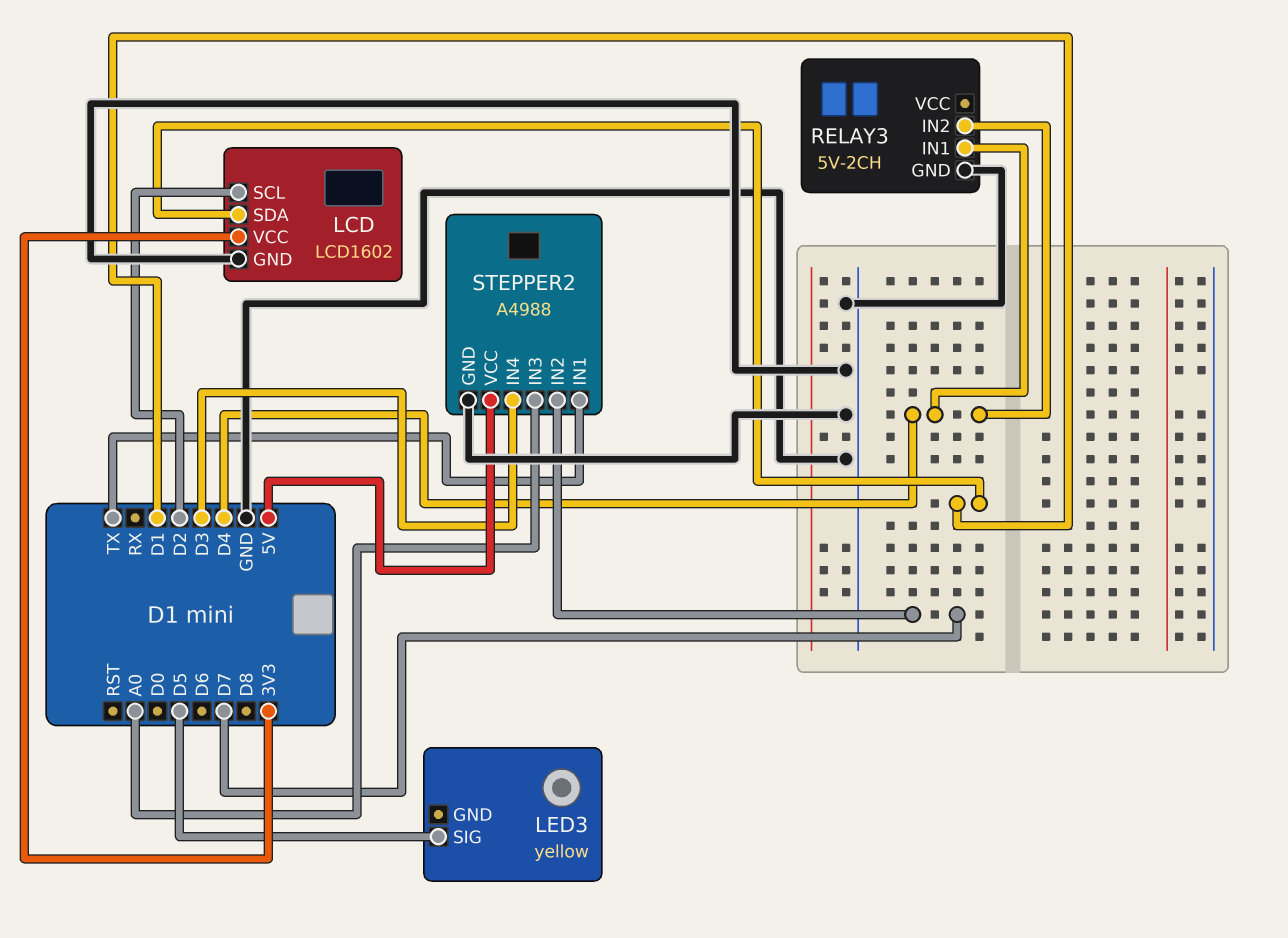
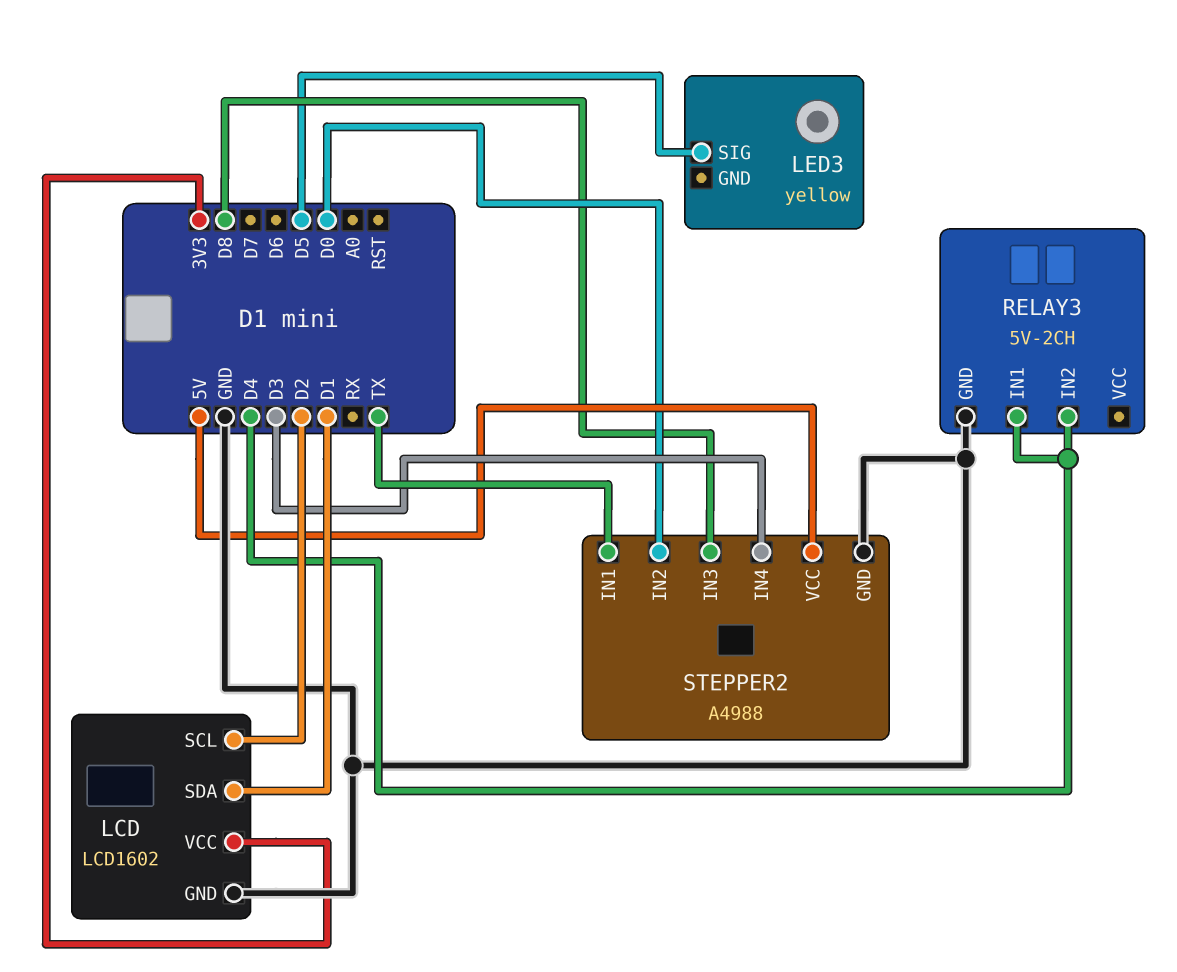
STEPPER2 pin IN2: D7 -> D0
STEPPER2 pin IN3: A0 -> D8

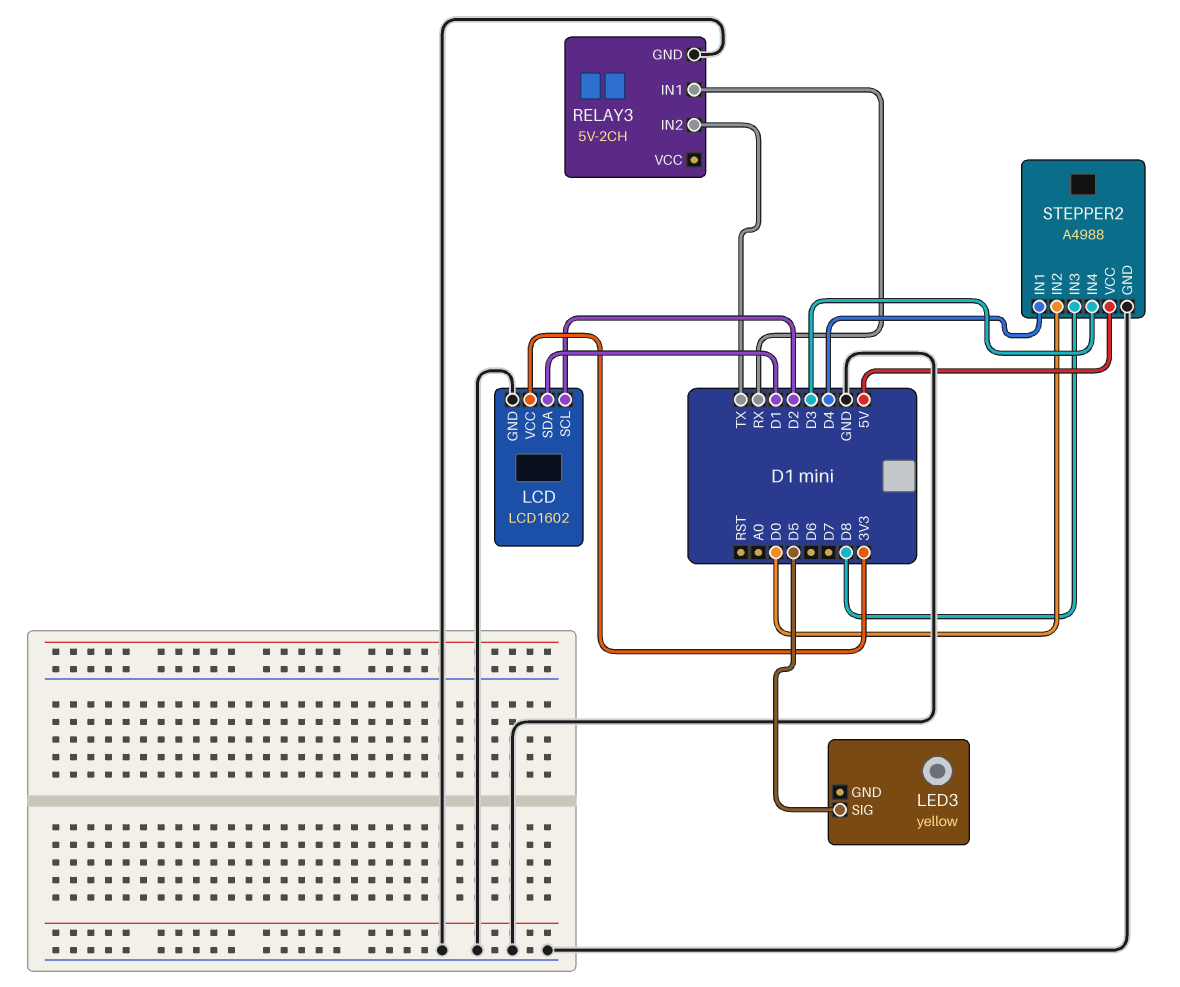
RELAY3 pin IN1: D4 -> RX
RELAY3 pin IN2: D4 -> TX
STEPPER2 pin IN1: TX -> D4

